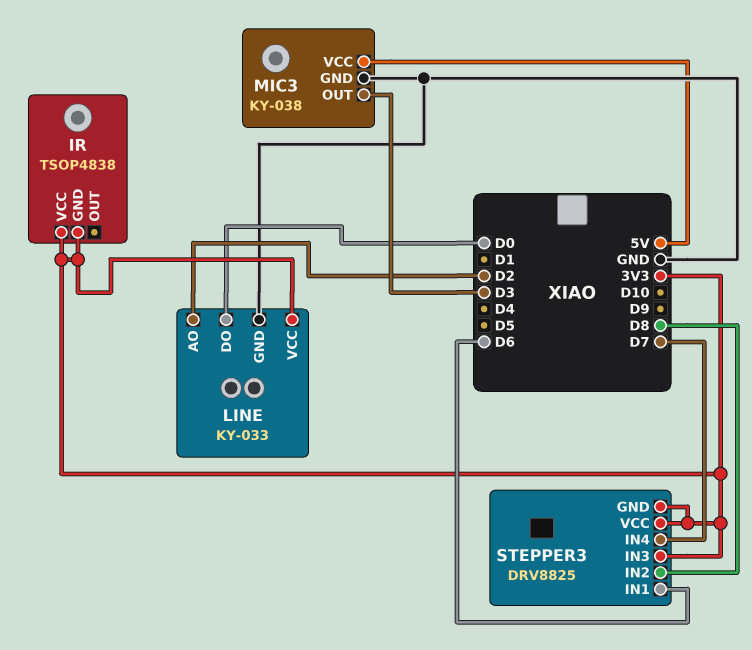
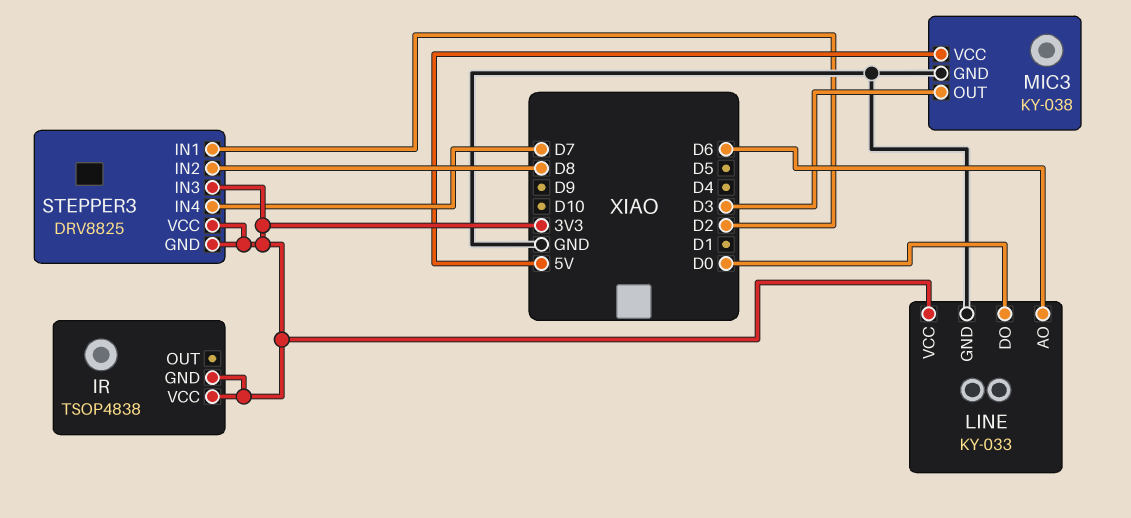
LINE pin AO: D2 -> D6
STEPPER3 pin IN1: D6 -> D2

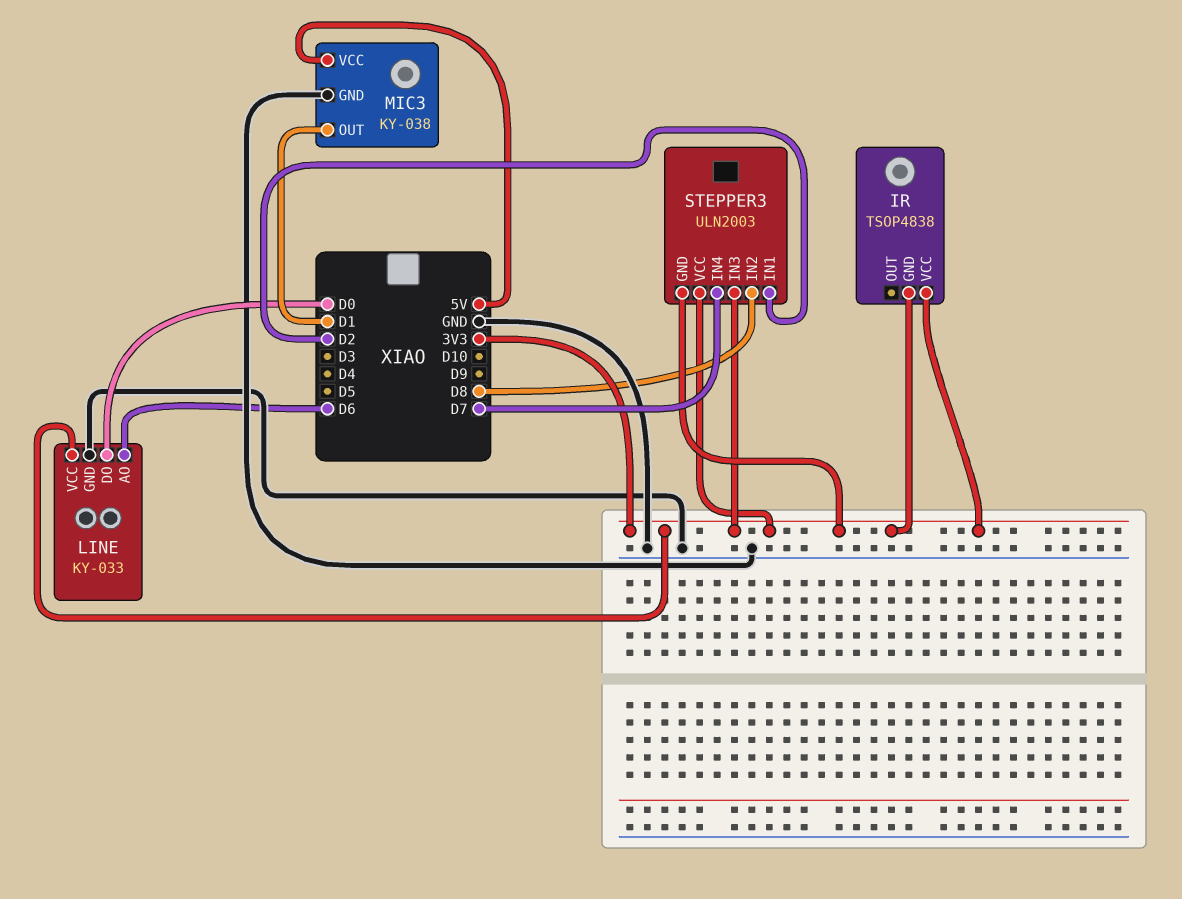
MIC3 pin OUT: D3 -> D1
STEPPER3: DRV8825 -> ULN2003

